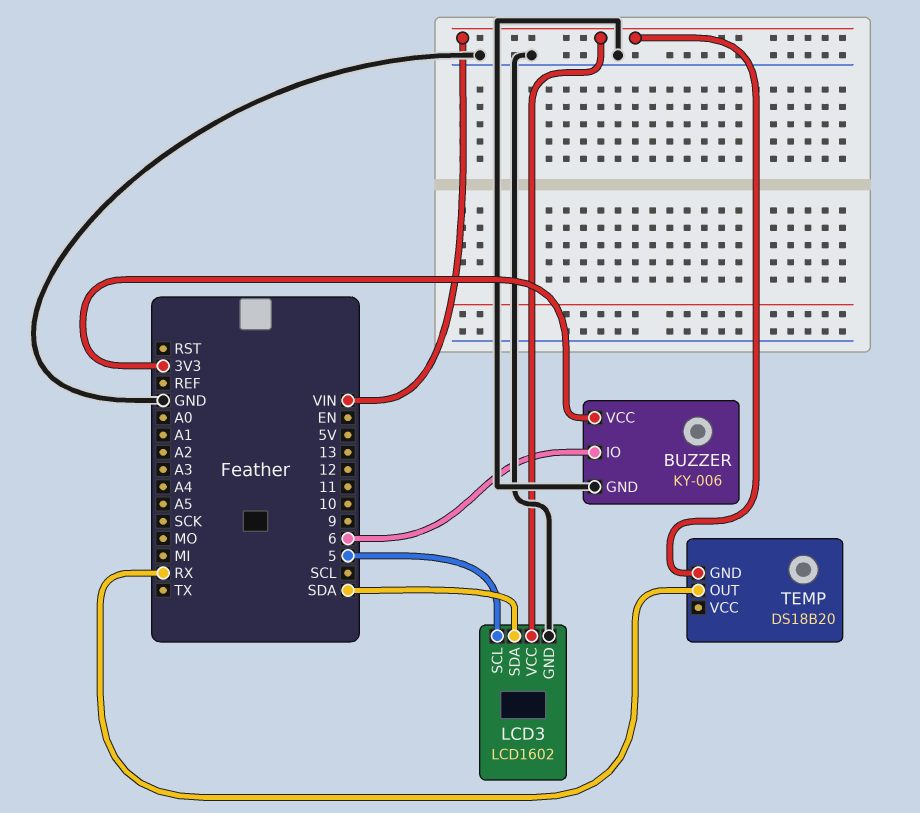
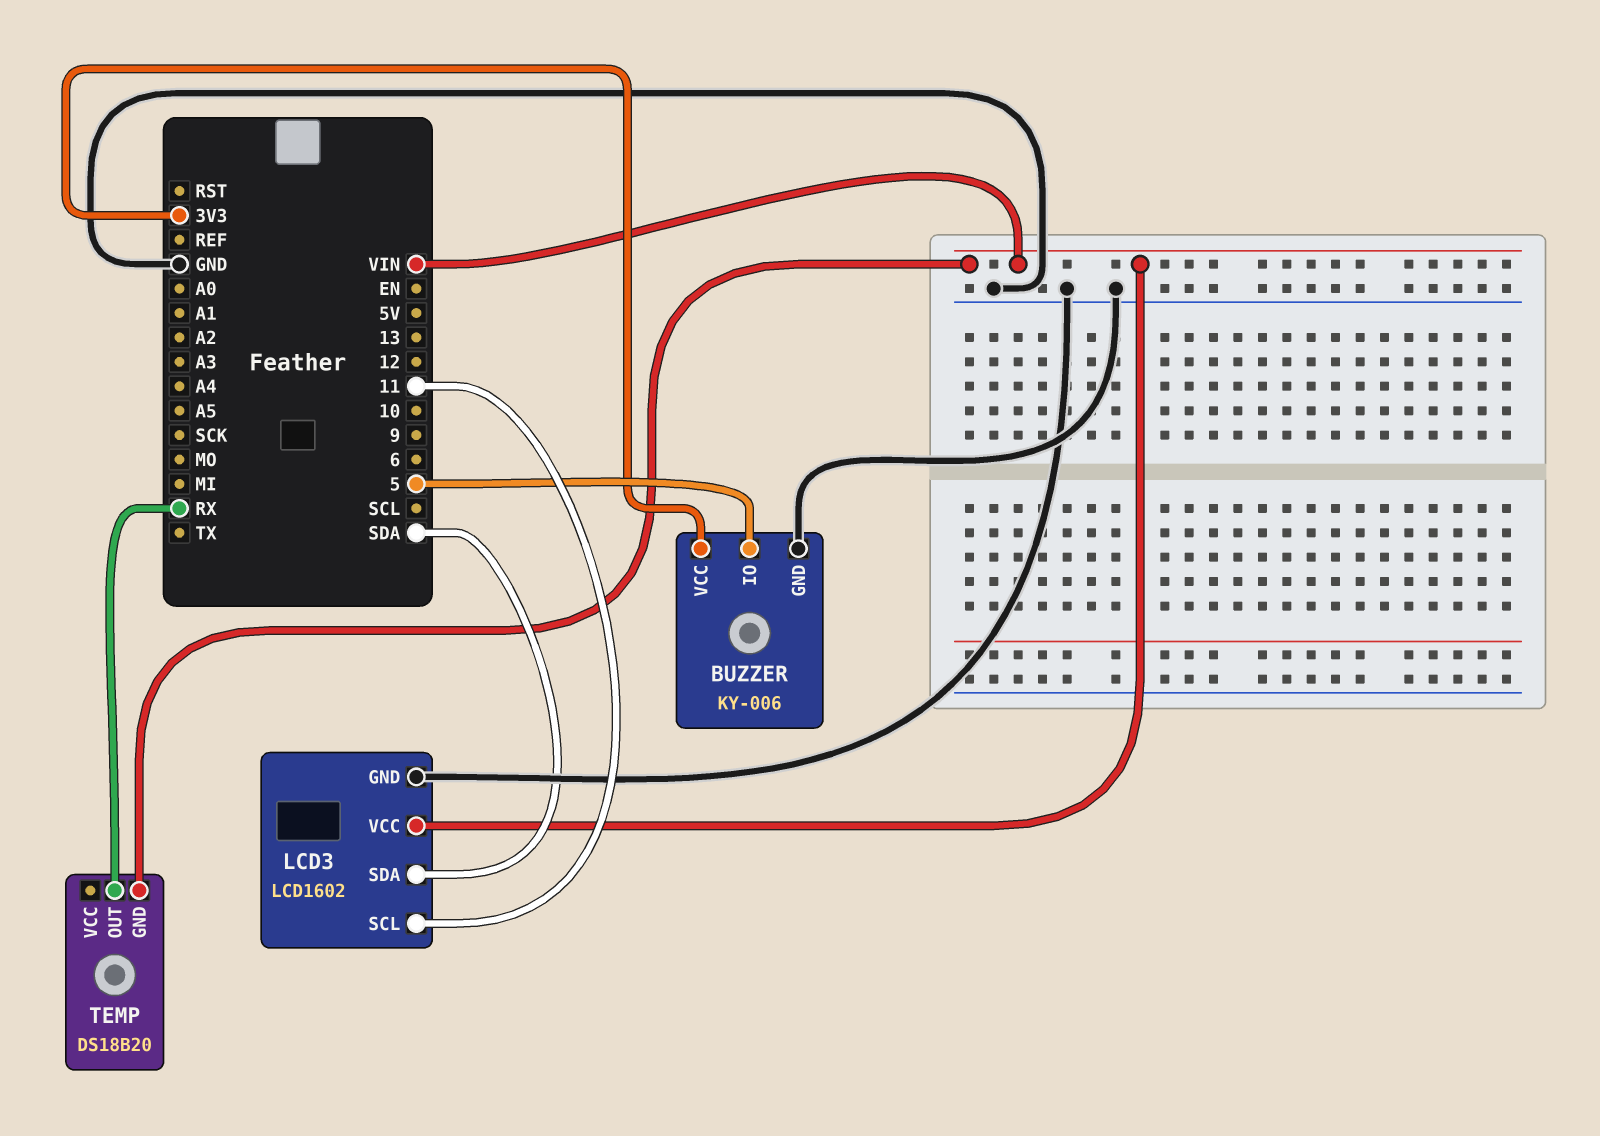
BUZZER pin IO: 6 -> 5
LCD3 pin SCL: 5 -> 11

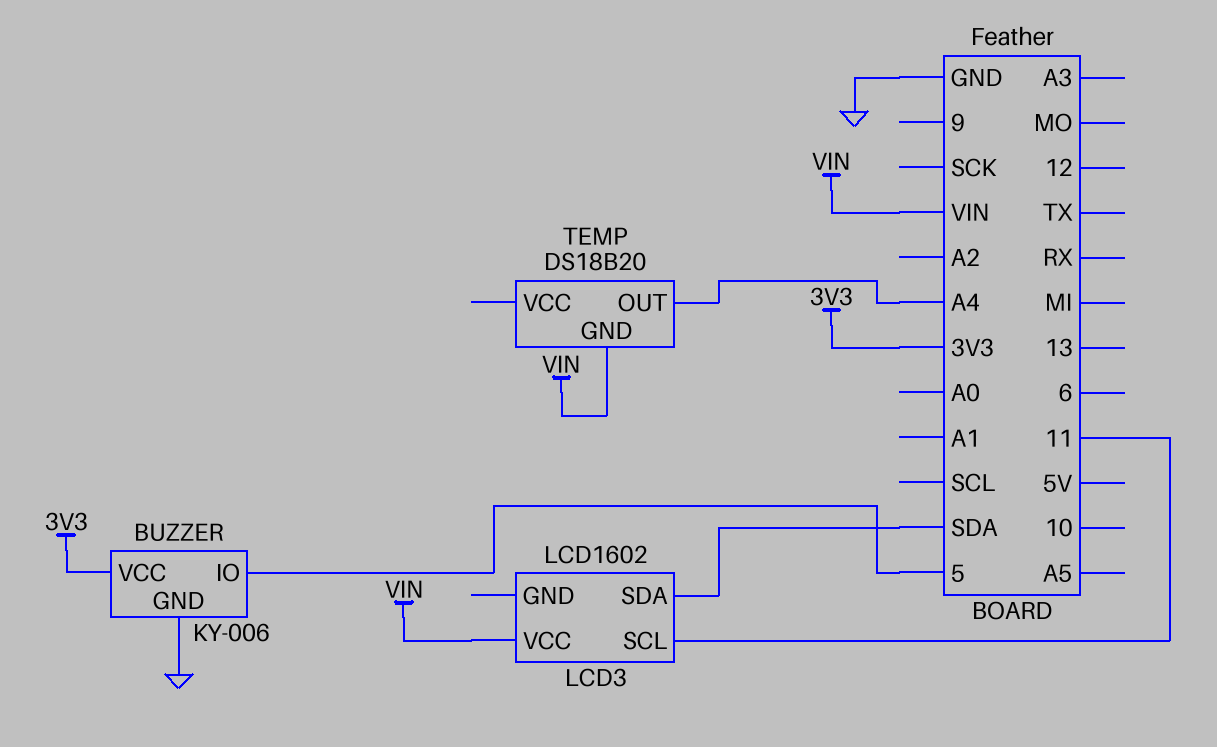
LCD3 pin GND: GND -> none
TEMP pin OUT: RX -> A4

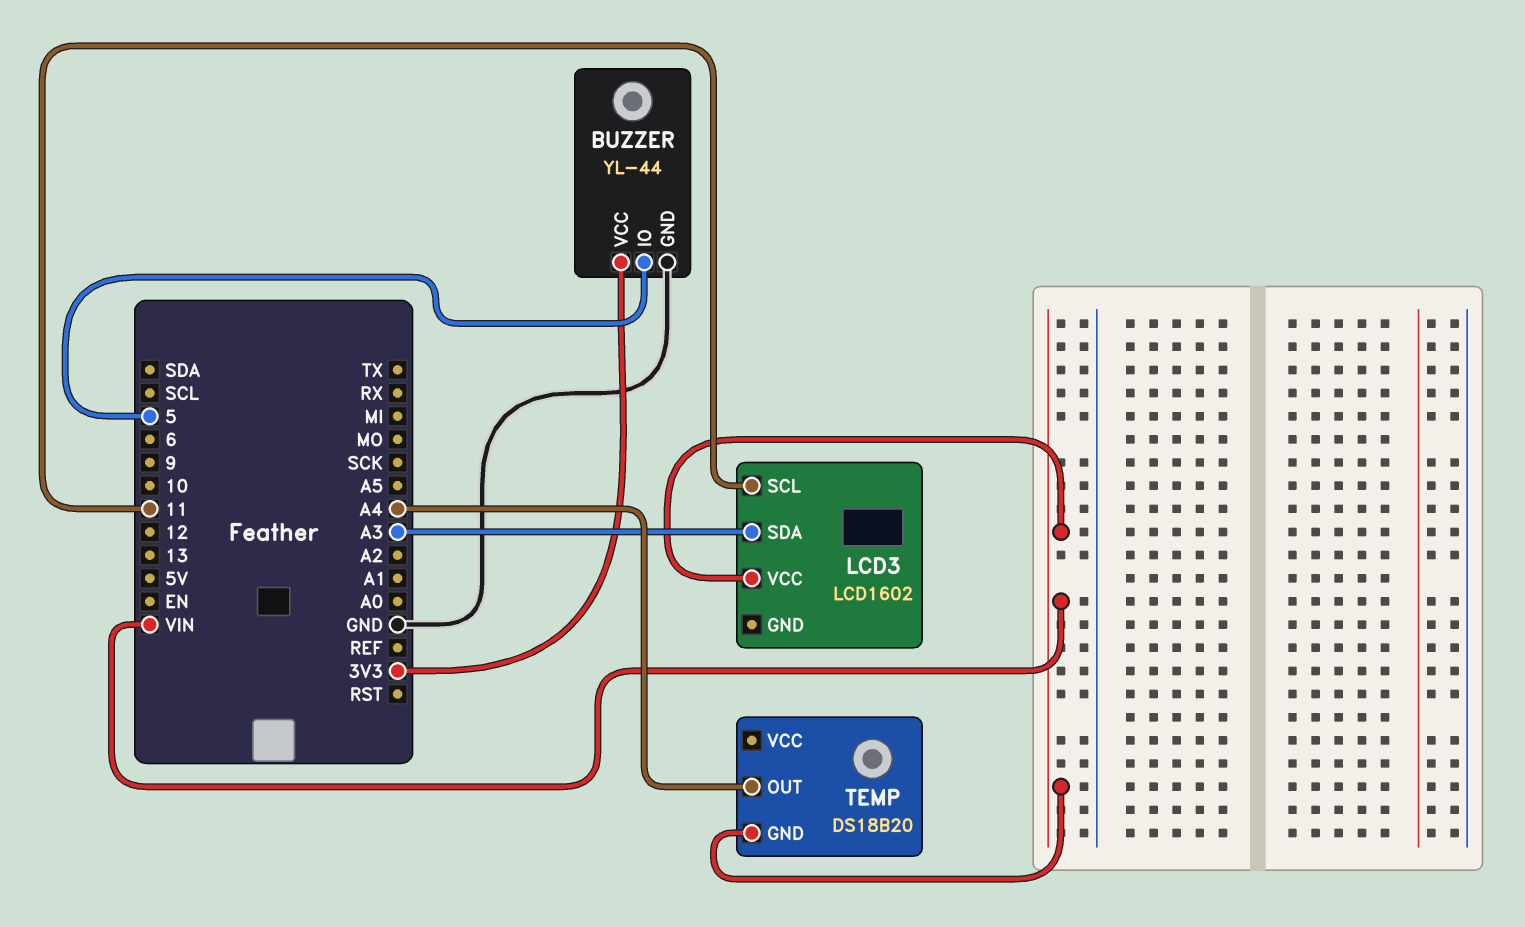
BUZZER: KY-006 -> YL-44
LCD3 pin SDA: SDA -> A3

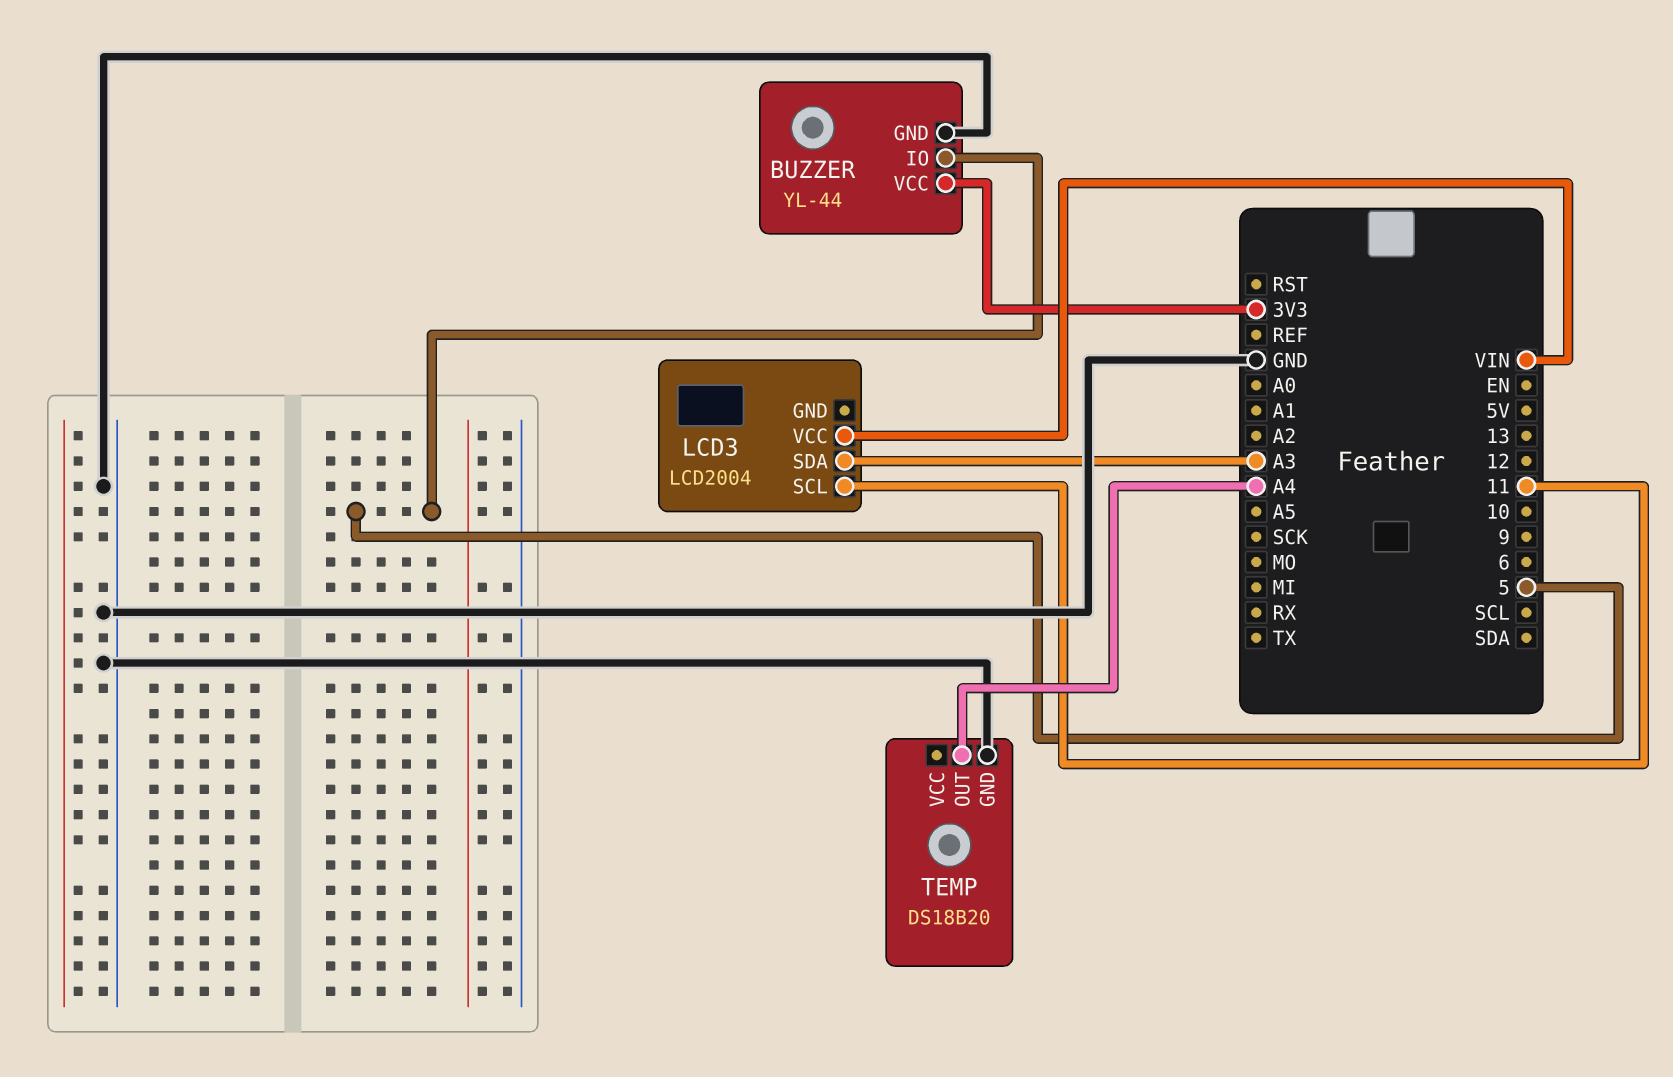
LCD3: LCD1602 -> LCD2004
TEMP pin GND: VIN -> GND

